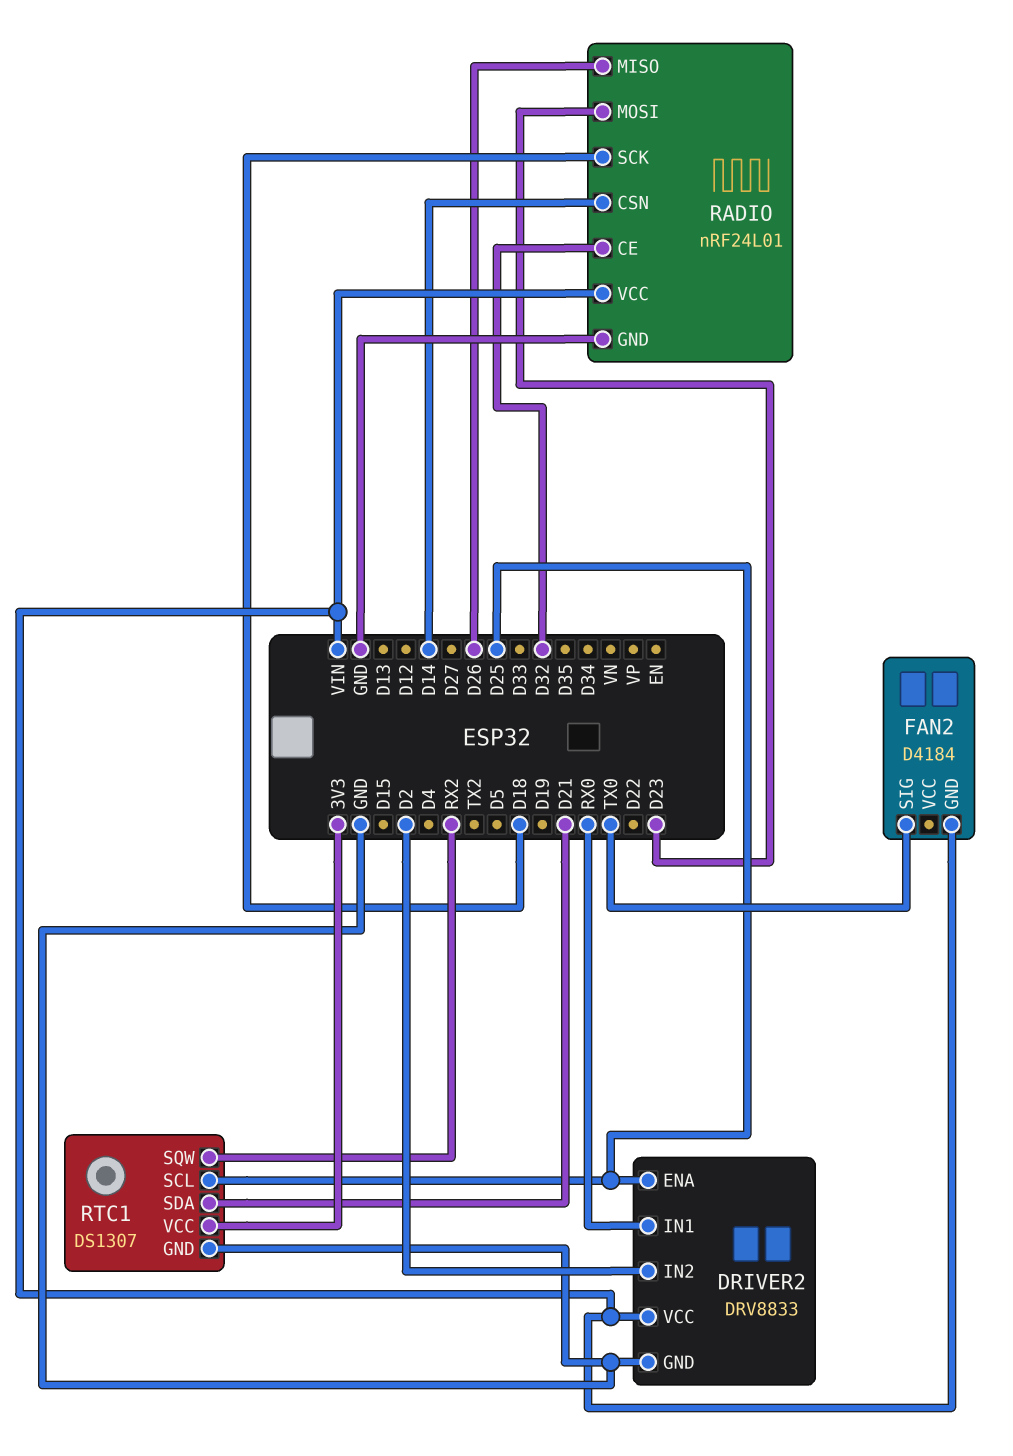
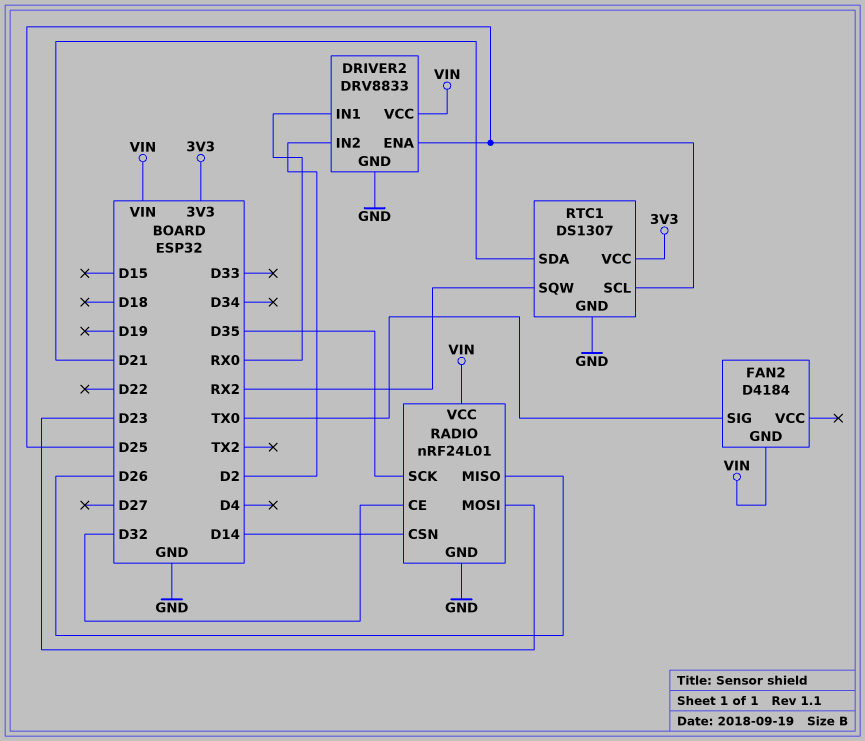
RADIO pin SCK: D18 -> D35

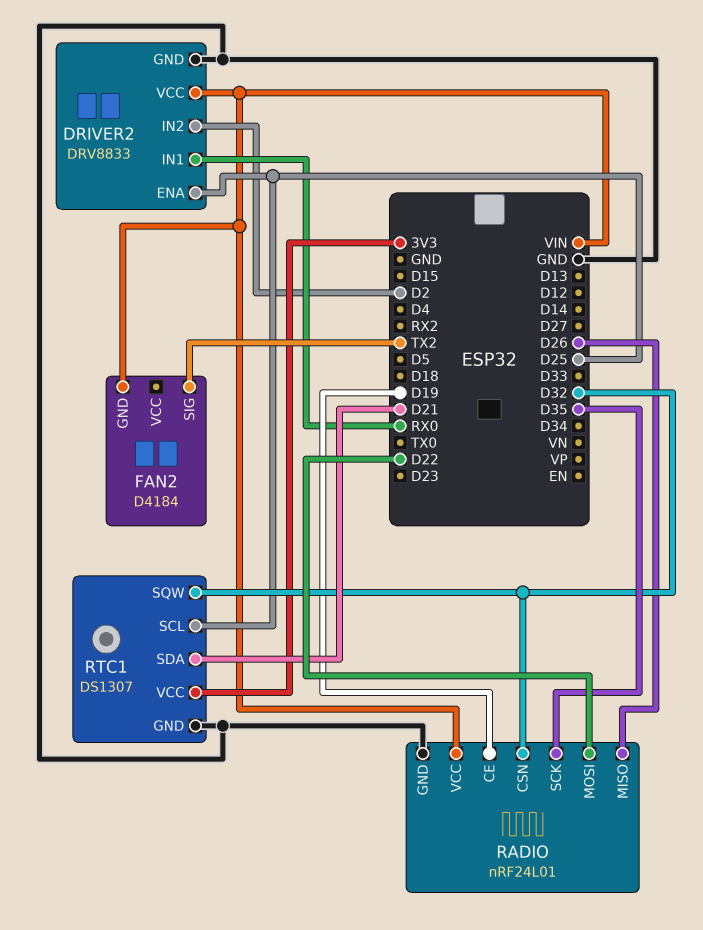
FAN2 pin SIG: TX0 -> TX2
RADIO pin CE: D32 -> D19
RADIO pin CSN: D14 -> D32
RADIO pin MOSI: D23 -> D22
RTC1 pin SQW: RX2 -> D32

